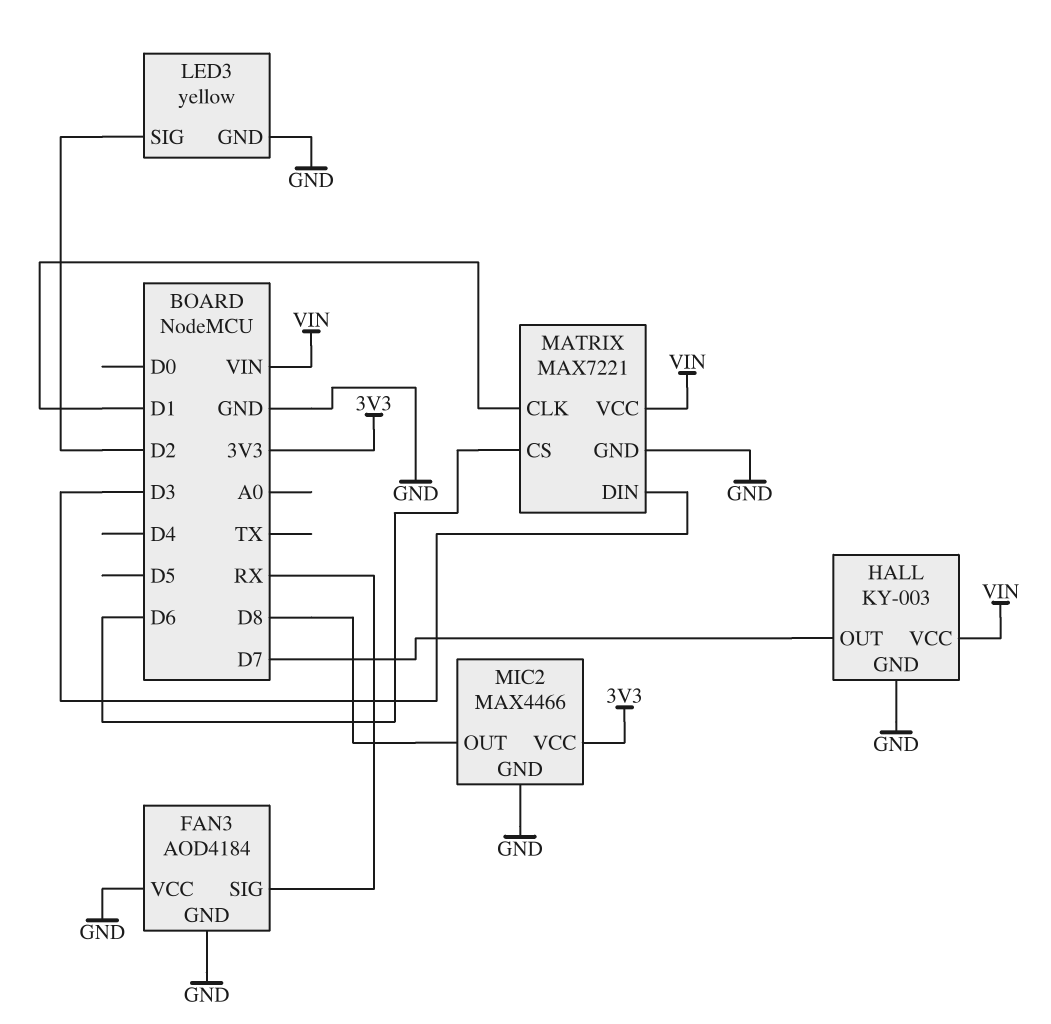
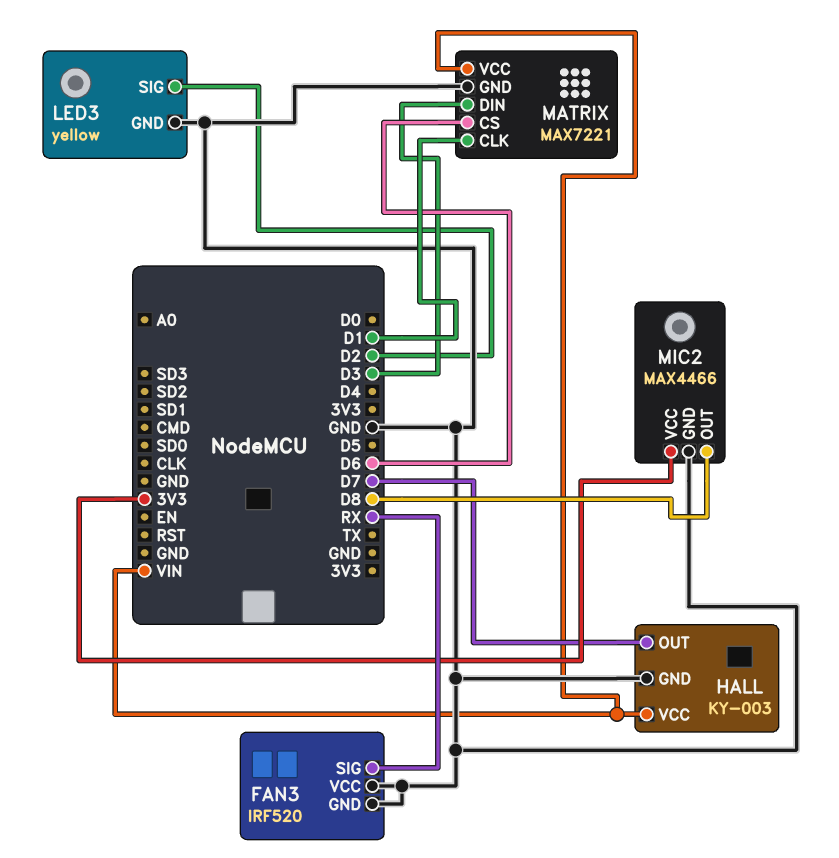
FAN3: AOD4184 -> IRF520

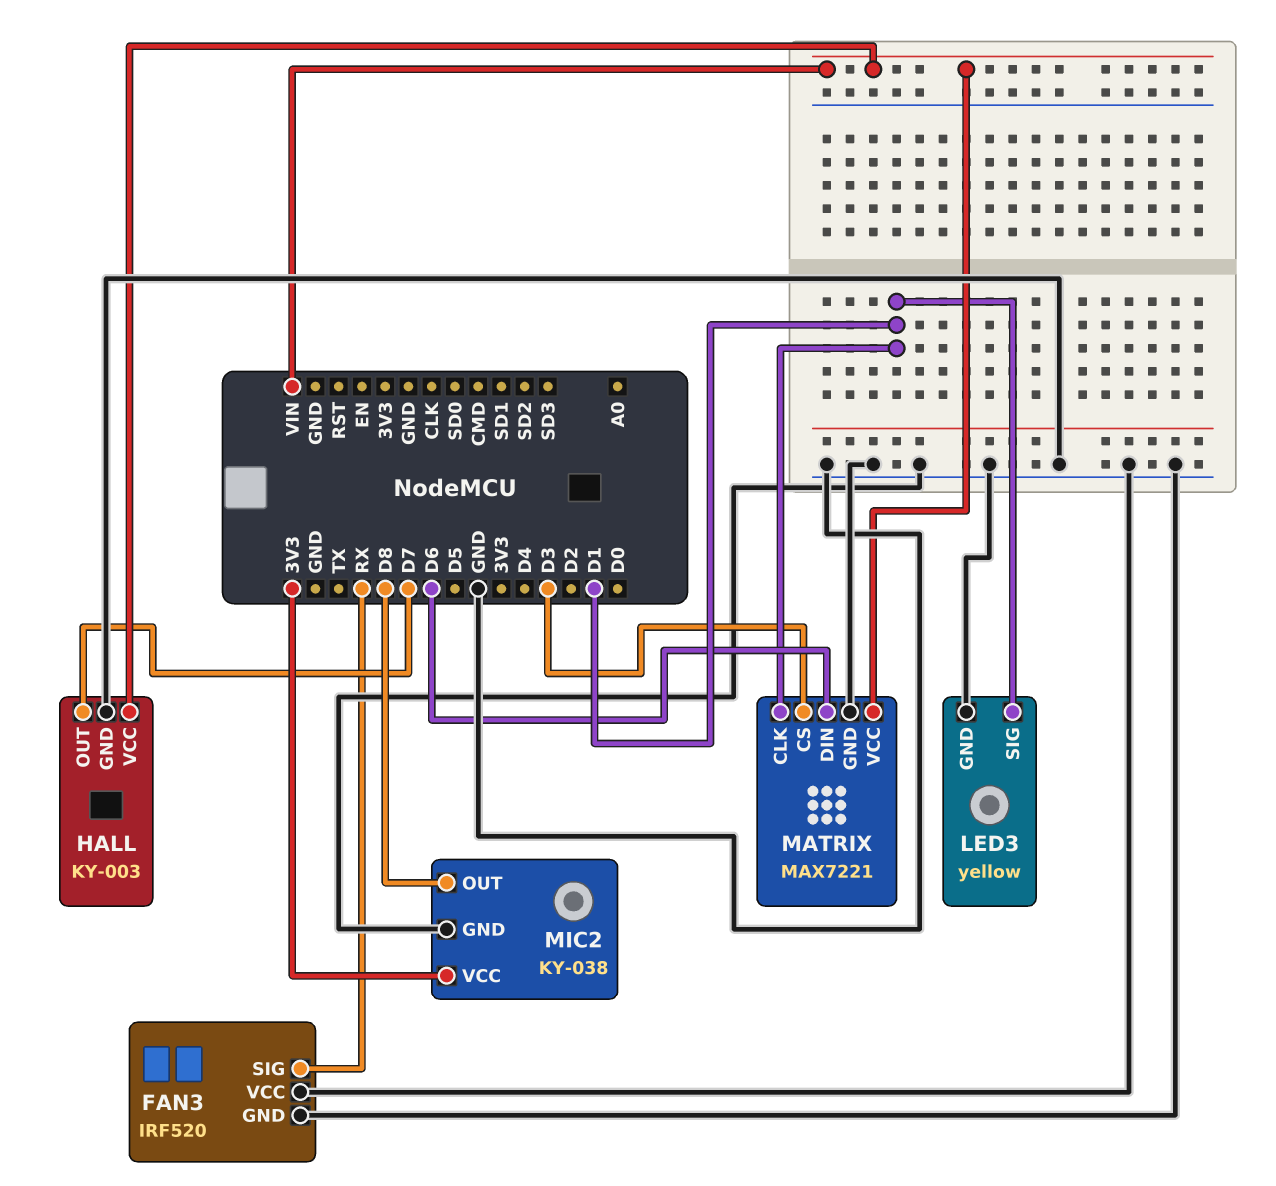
LED3 pin SIG: D2 -> D1
MATRIX pin CS: D6 -> D3
MATRIX pin DIN: D3 -> D6
MIC2: MAX4466 -> KY-038

